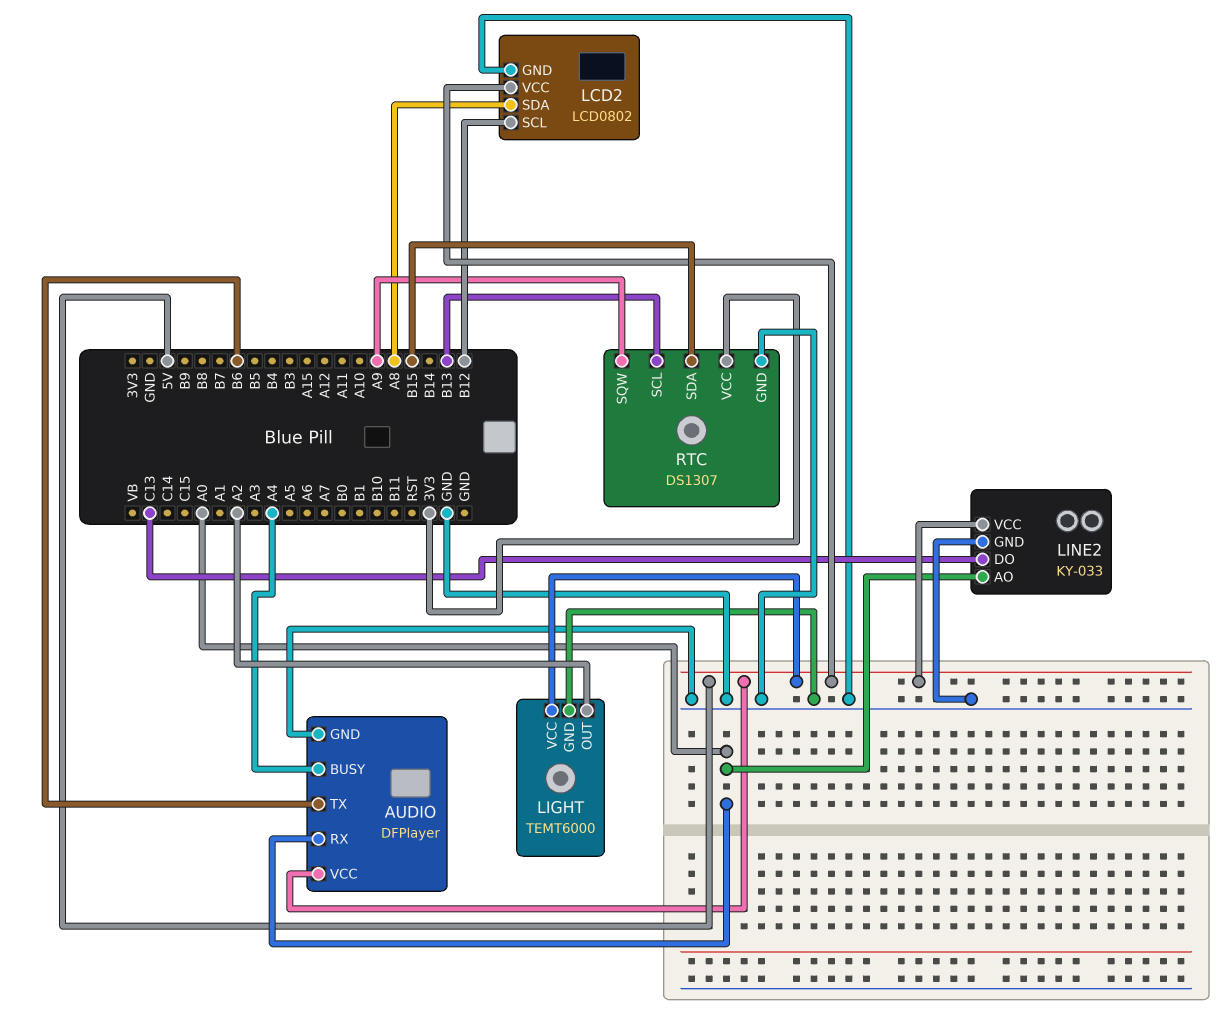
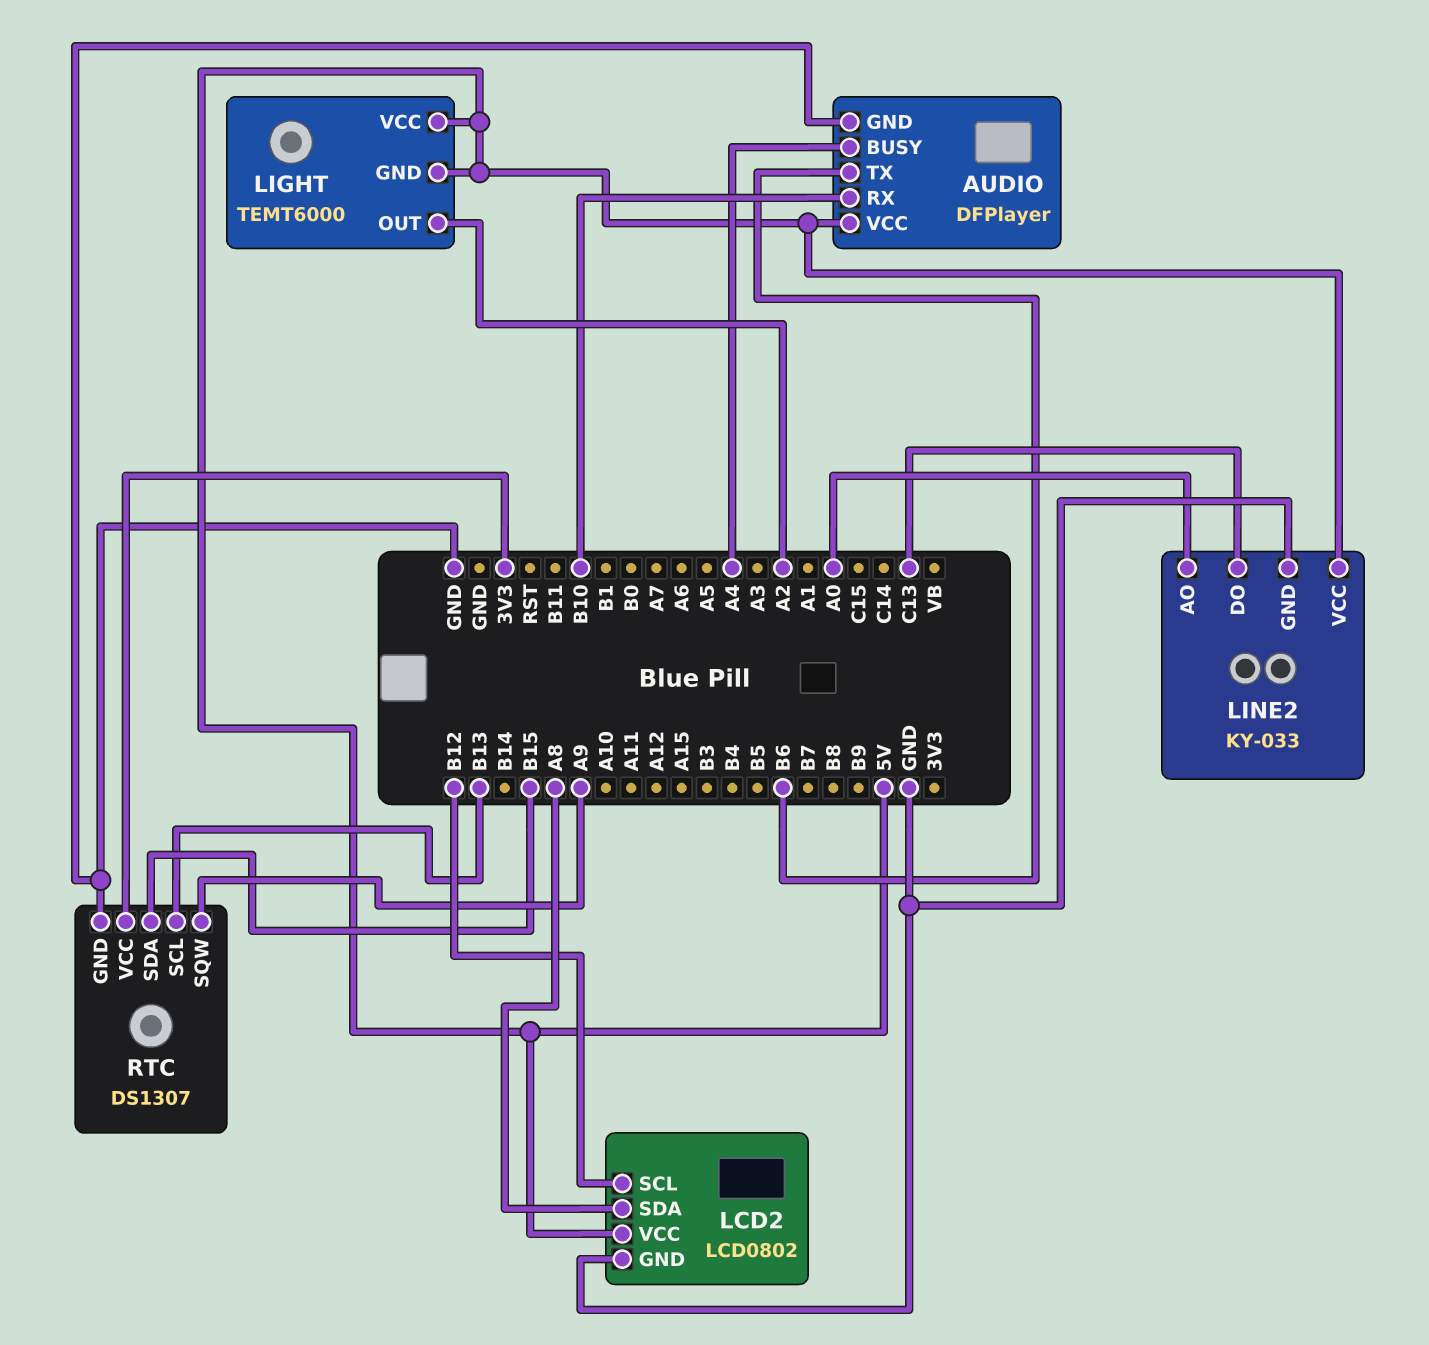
AUDIO pin RX: A0 -> B10
LIGHT pin GND: GND -> 5V

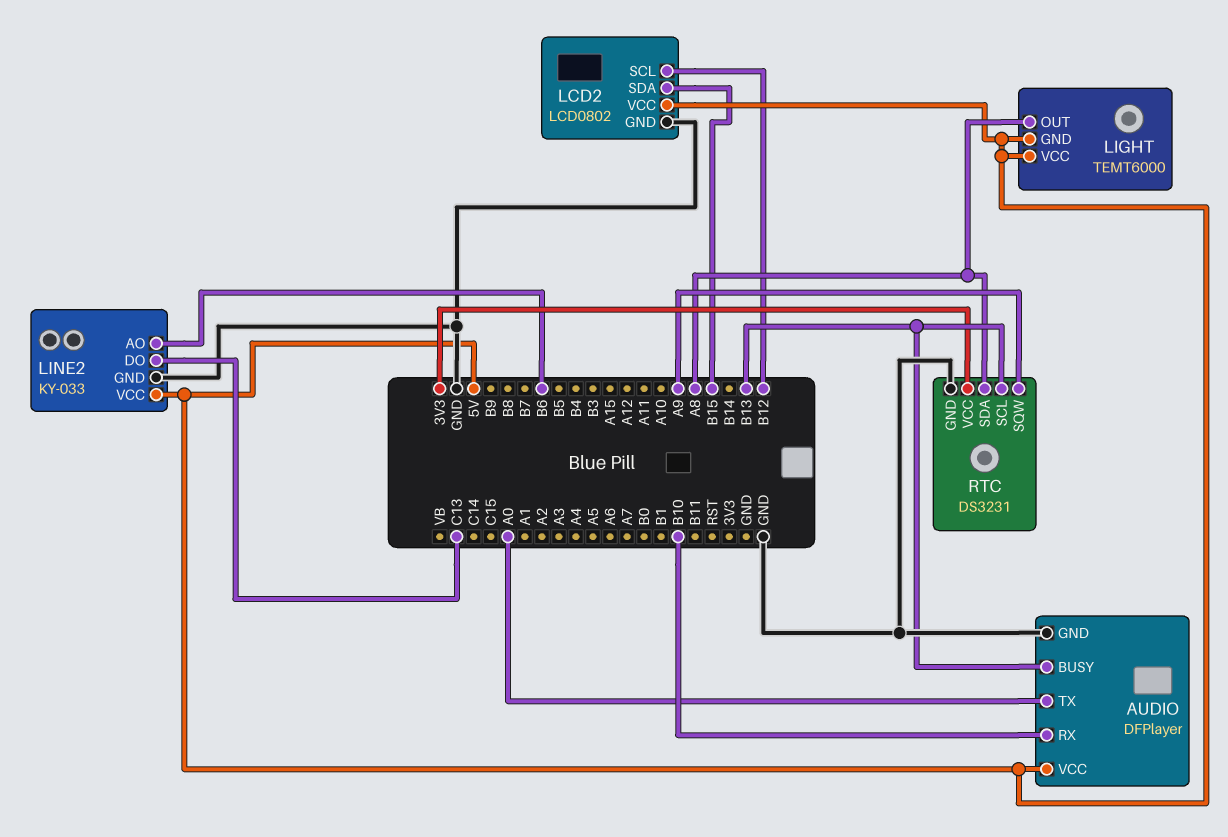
AUDIO pin BUSY: A4 -> B13
AUDIO pin TX: B6 -> A0
LCD2 pin SDA: A8 -> B15
LIGHT pin OUT: A2 -> A8
LINE2 pin AO: A0 -> B6
RTC: DS1307 -> DS3231
RTC pin SDA: B15 -> A8

